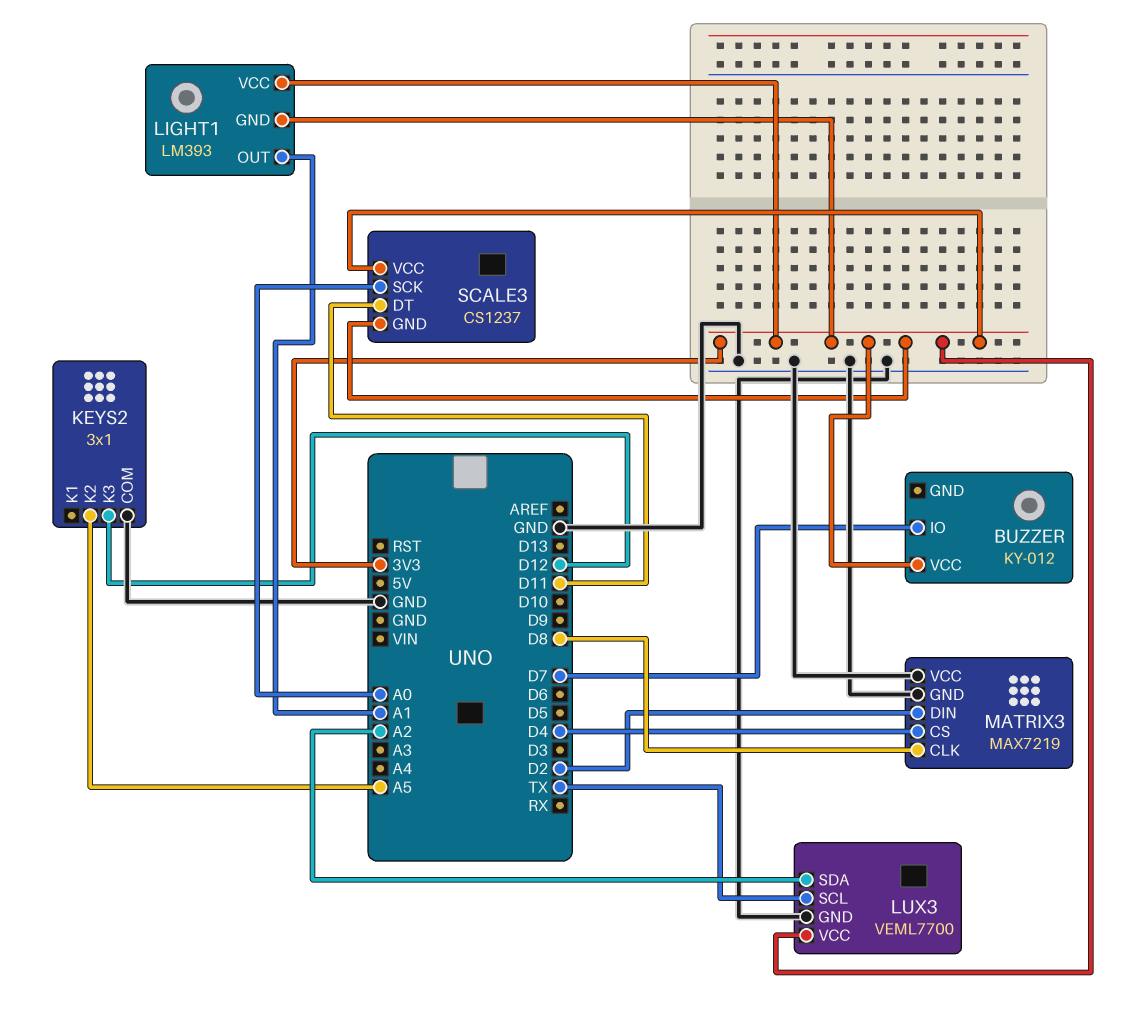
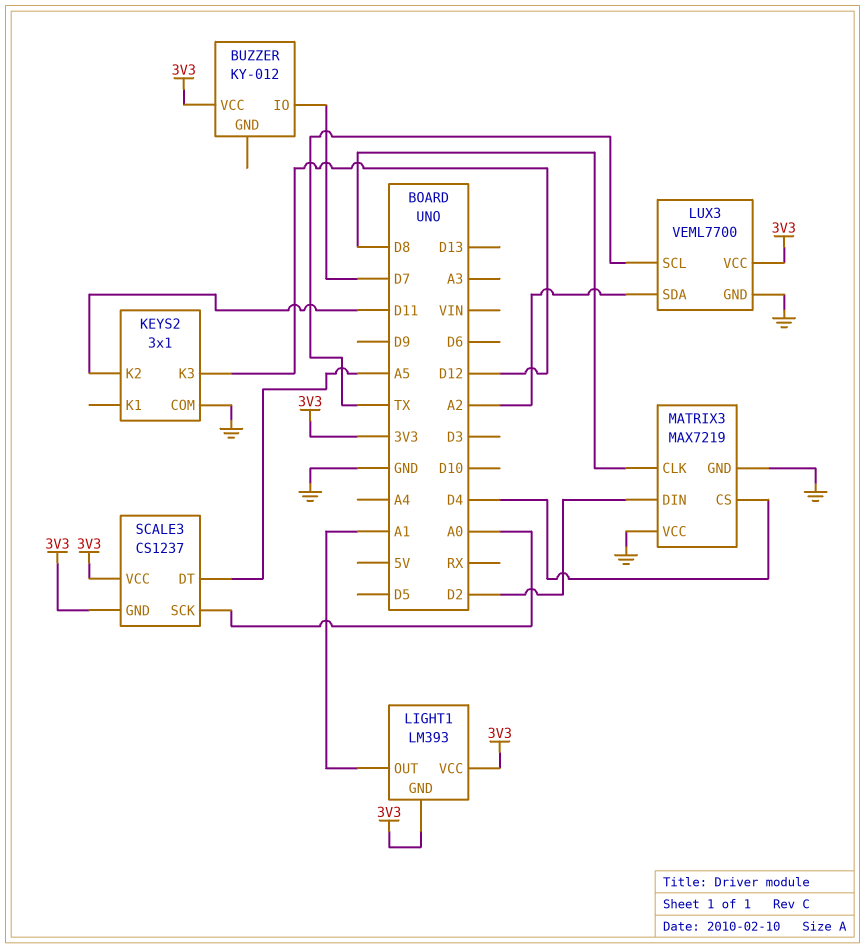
KEYS2 pin K2: A5 -> D11
SCALE3 pin DT: D11 -> A5

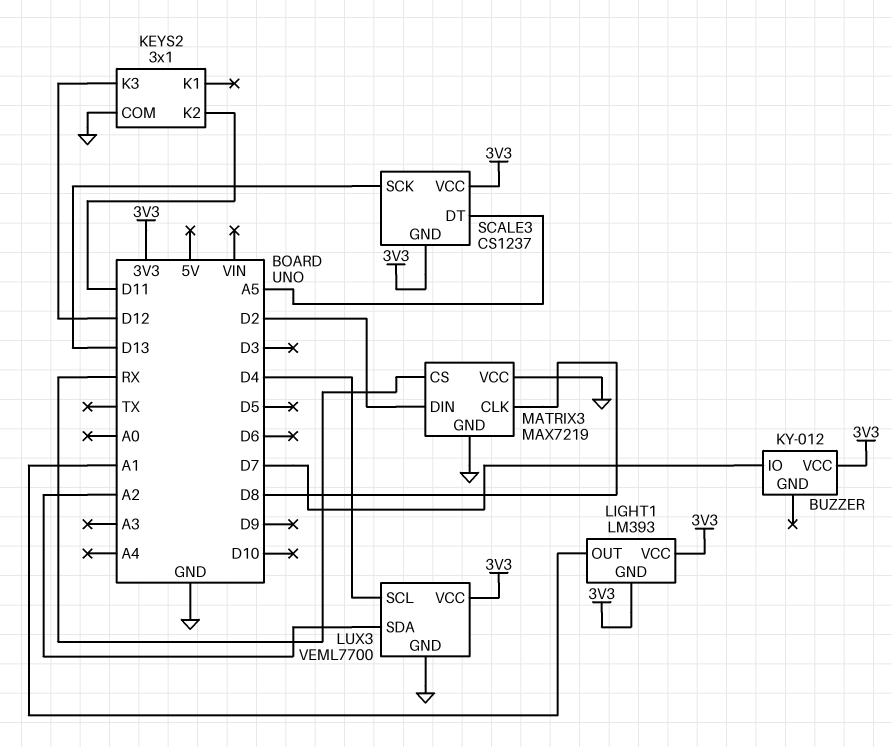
LUX3 pin SCL: TX -> D4
MATRIX3 pin CS: D4 -> RX
SCALE3 pin SCK: A0 -> D13

